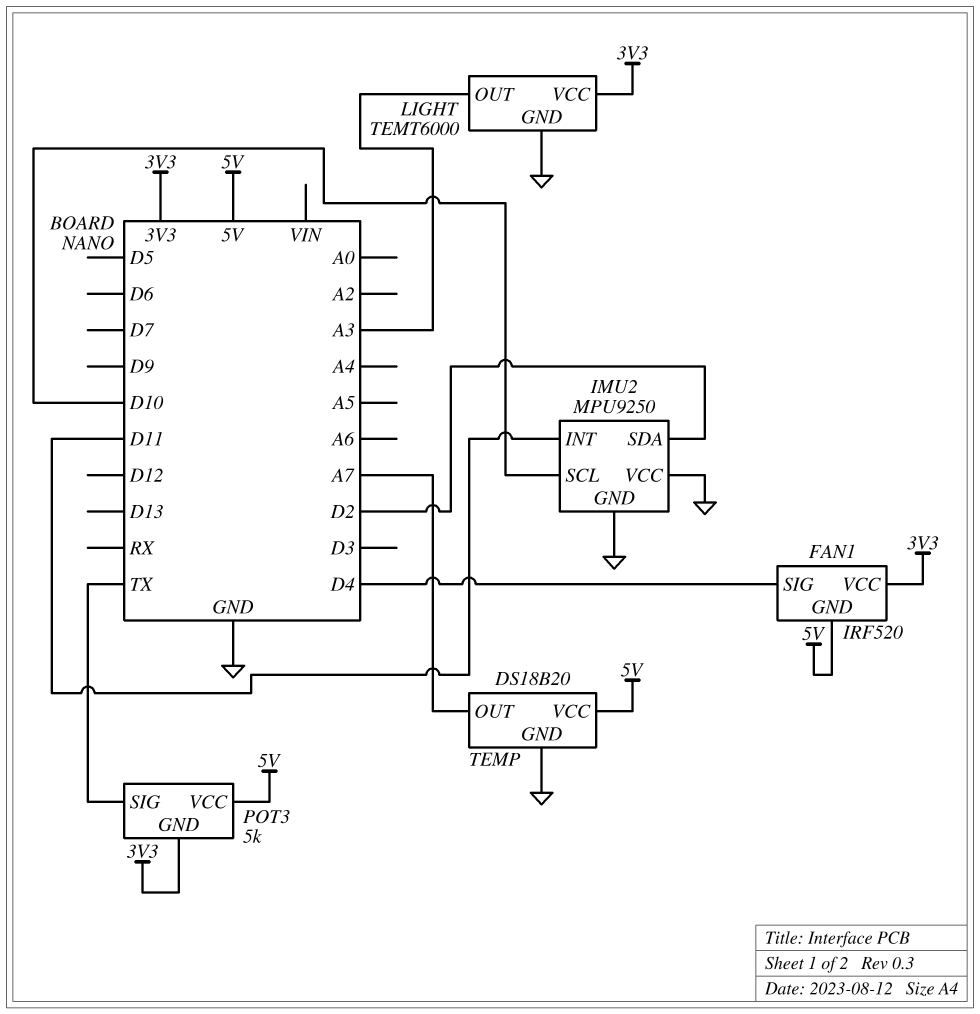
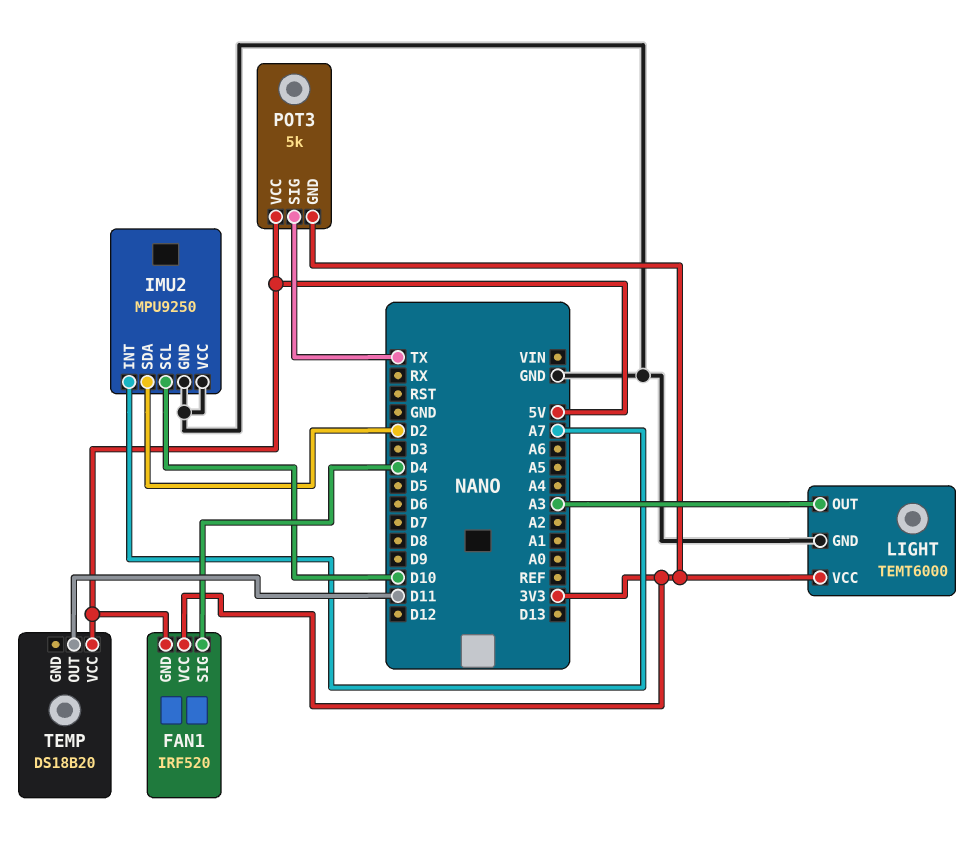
IMU2 pin INT: D11 -> A7
TEMP pin GND: GND -> none
TEMP pin OUT: A7 -> D11

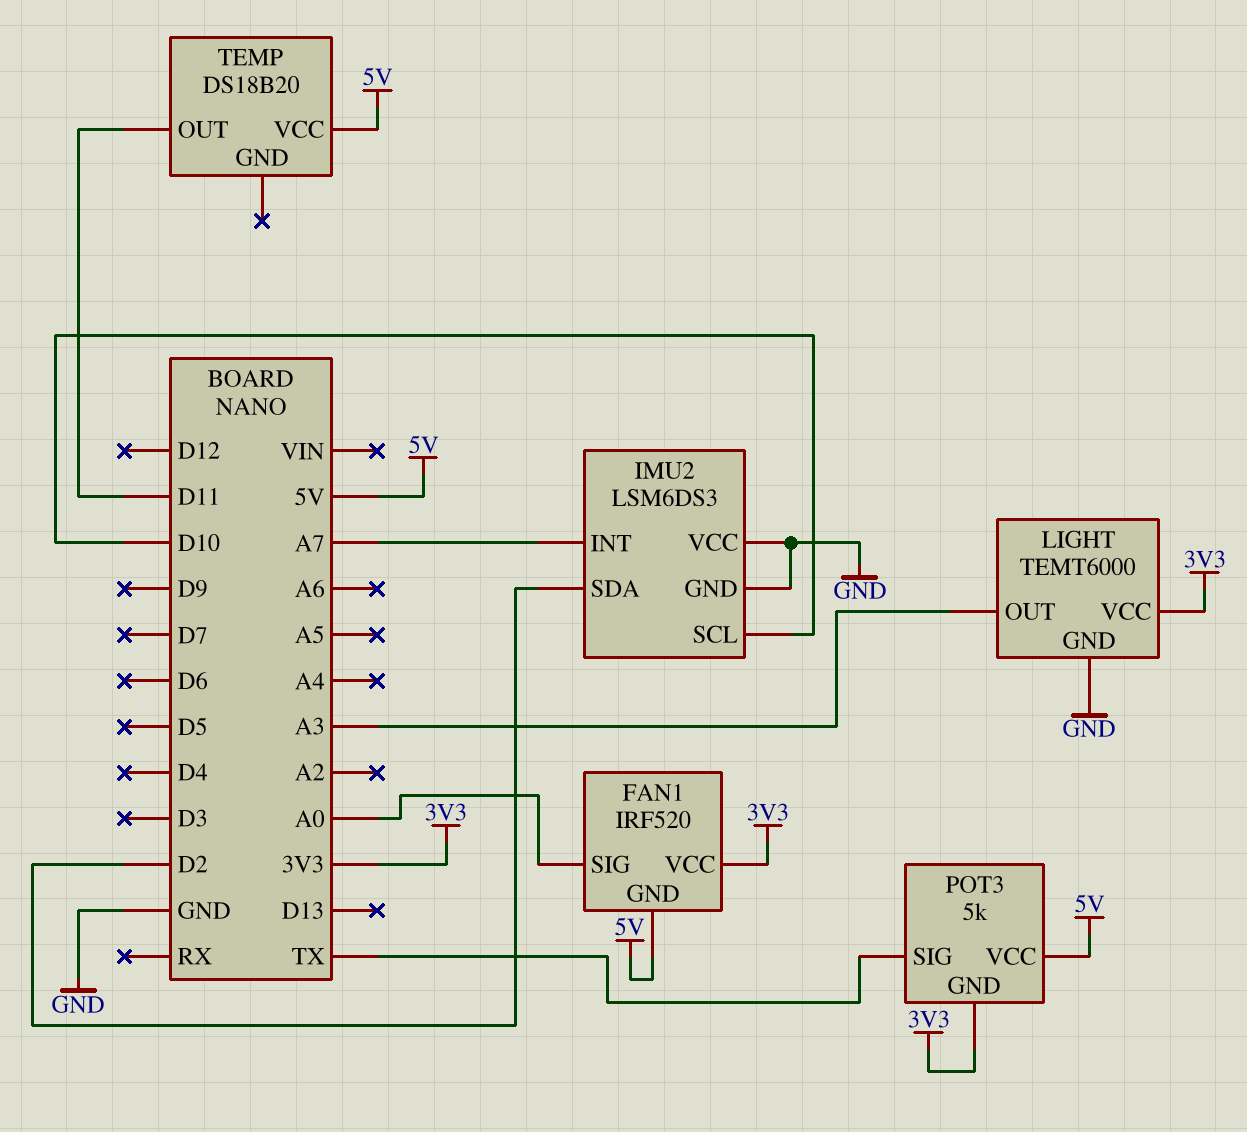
FAN1 pin SIG: D4 -> A0
IMU2: MPU9250 -> LSM6DS3

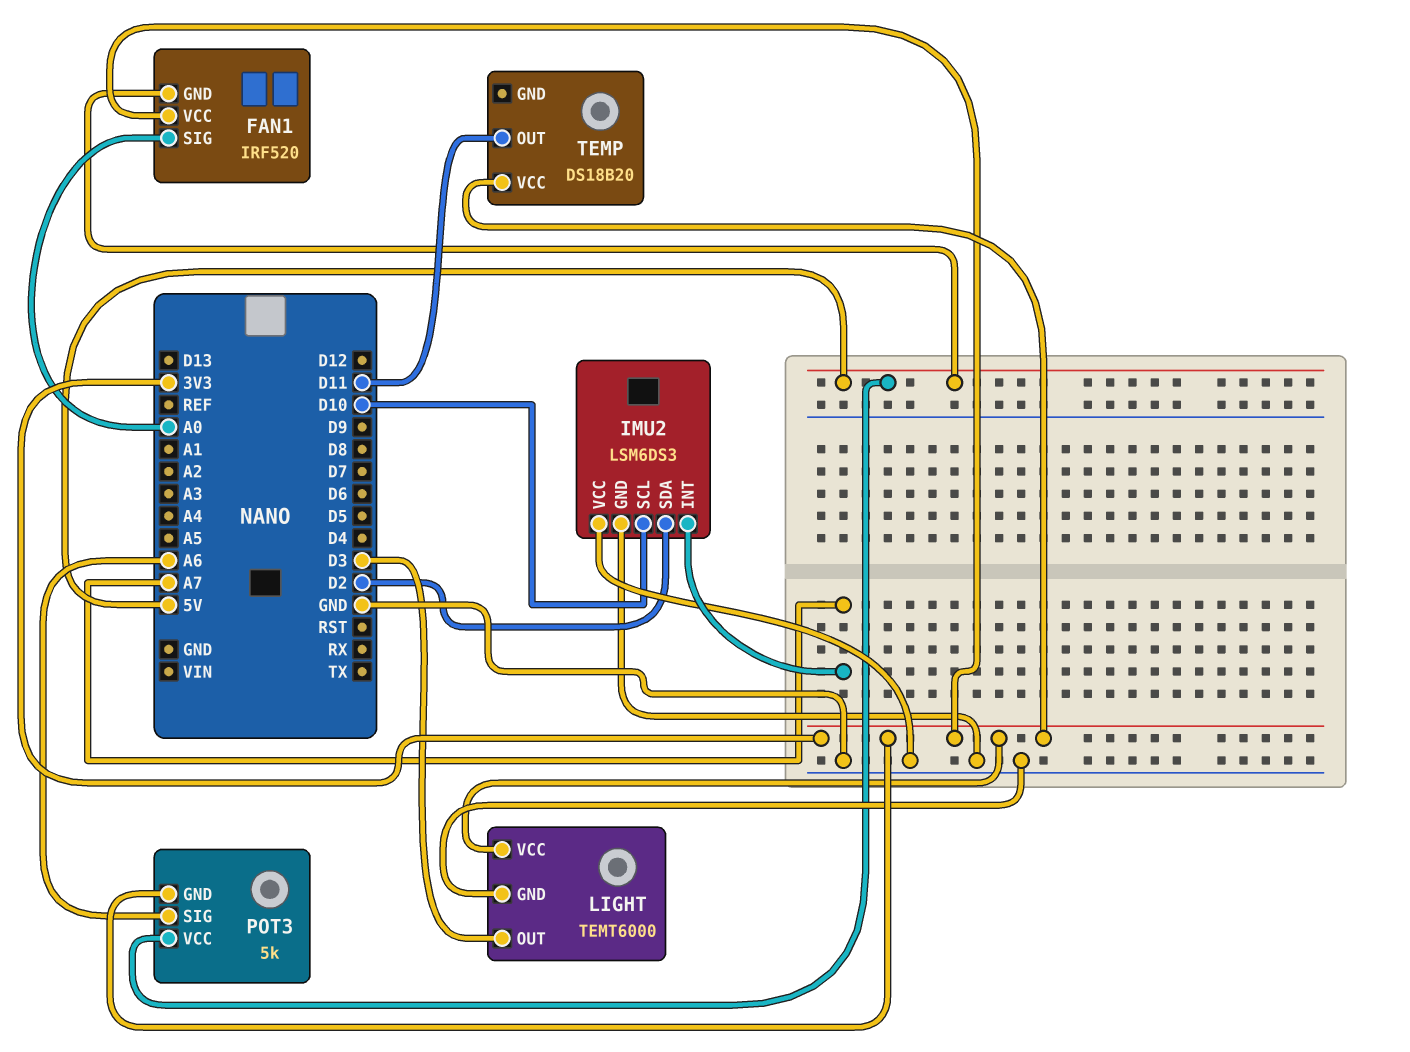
LIGHT pin OUT: A3 -> D3
POT3 pin SIG: TX -> A6
TEMP pin VCC: 5V -> 3V3

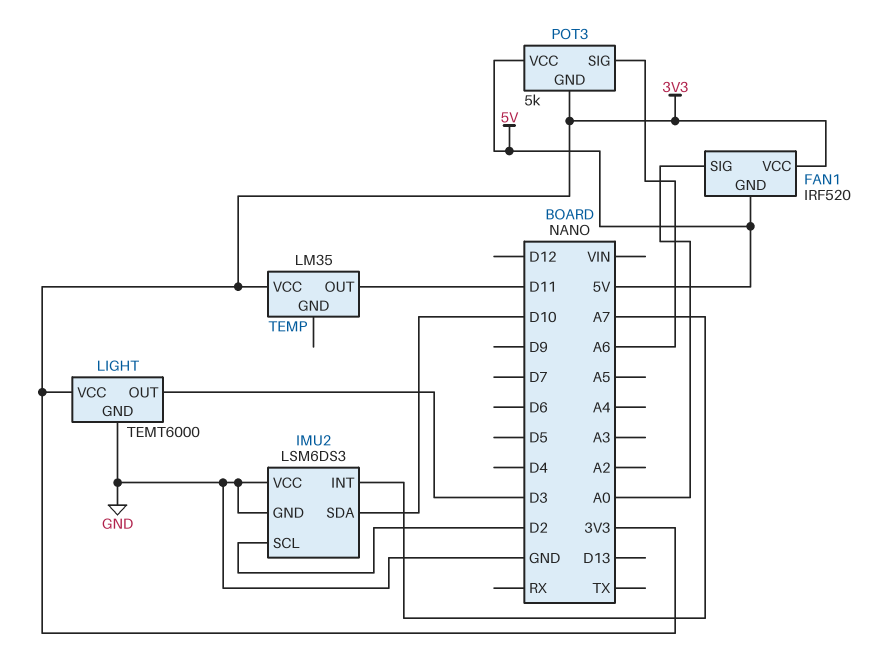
IMU2 pin SCL: D10 -> D2
IMU2 pin SDA: D2 -> D10
TEMP: DS18B20 -> LM35

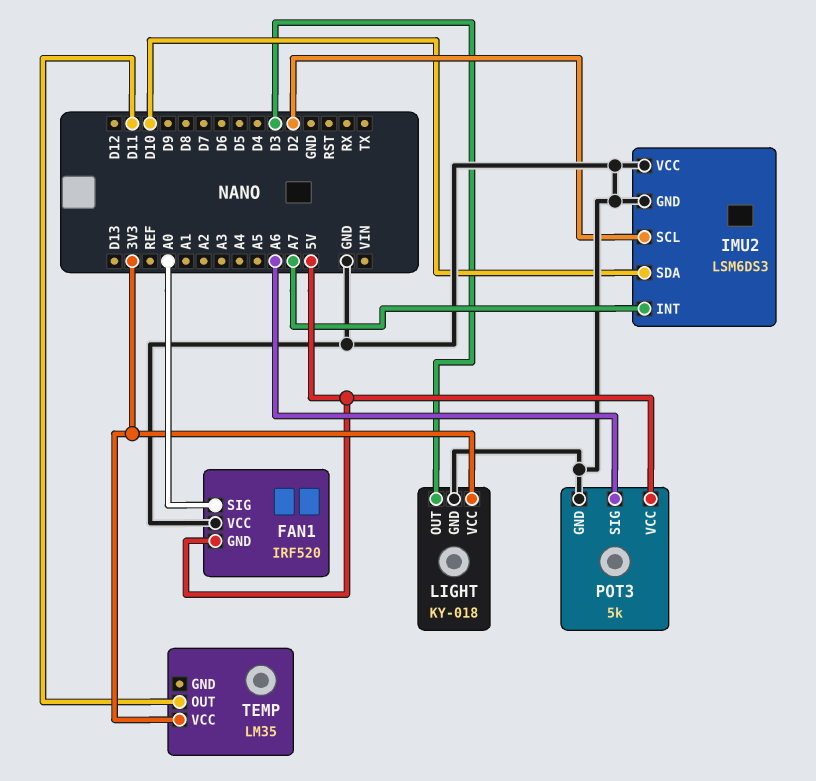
FAN1 pin VCC: 3V3 -> GND
LIGHT: TEMT6000 -> KY-018
POT3 pin GND: 3V3 -> GND

